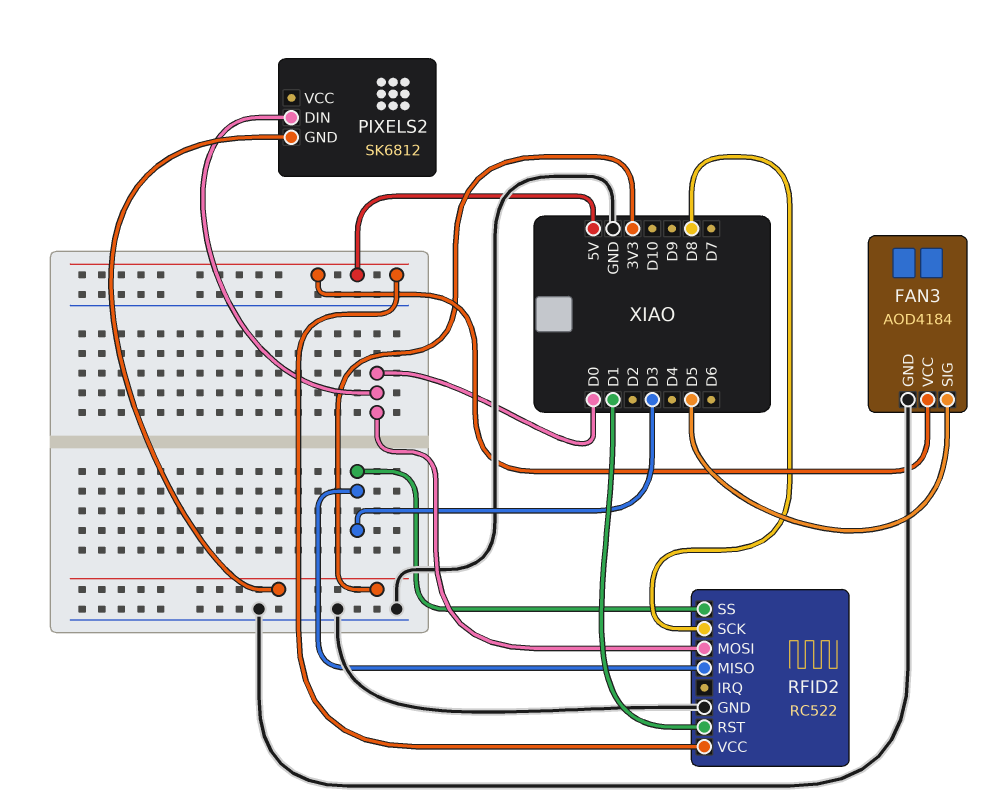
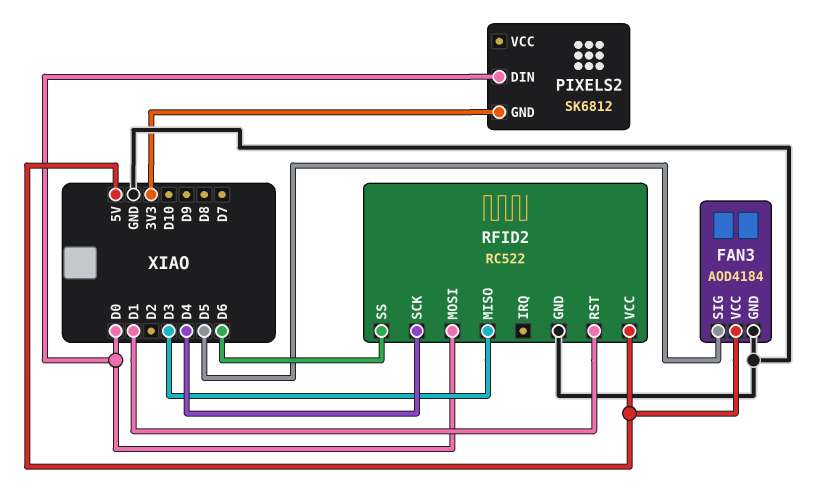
RFID2 pin SCK: D8 -> D4
RFID2 pin SS: D3 -> D6

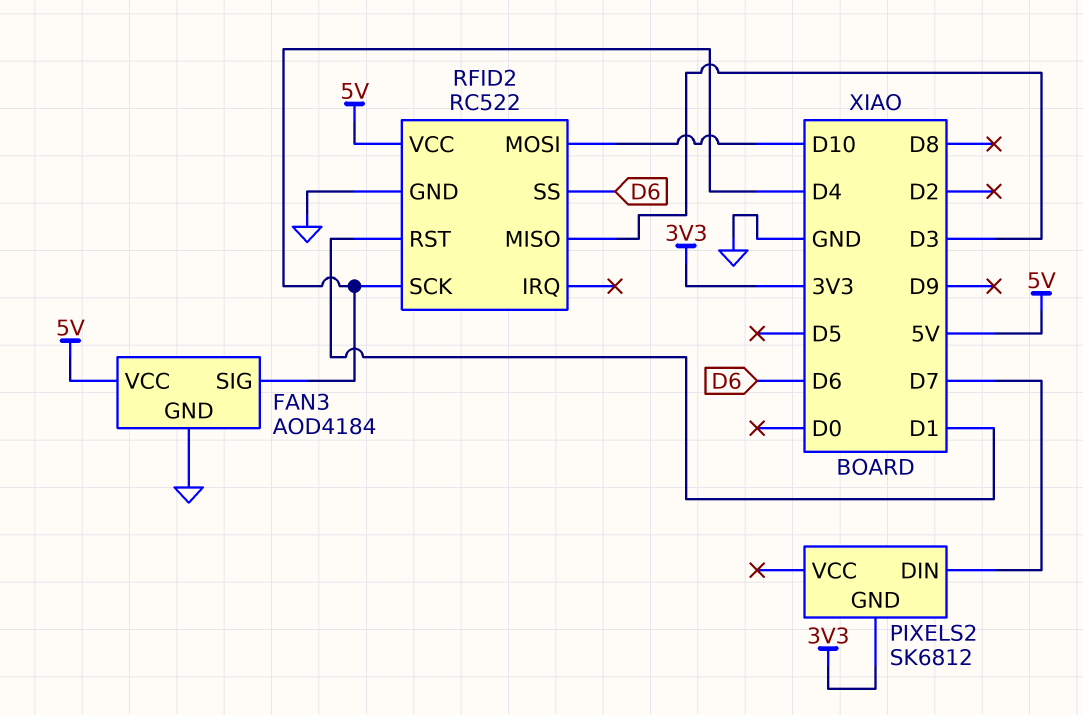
FAN3 pin SIG: D5 -> D4
PIXELS2 pin DIN: D0 -> D7
RFID2 pin MOSI: D0 -> D10

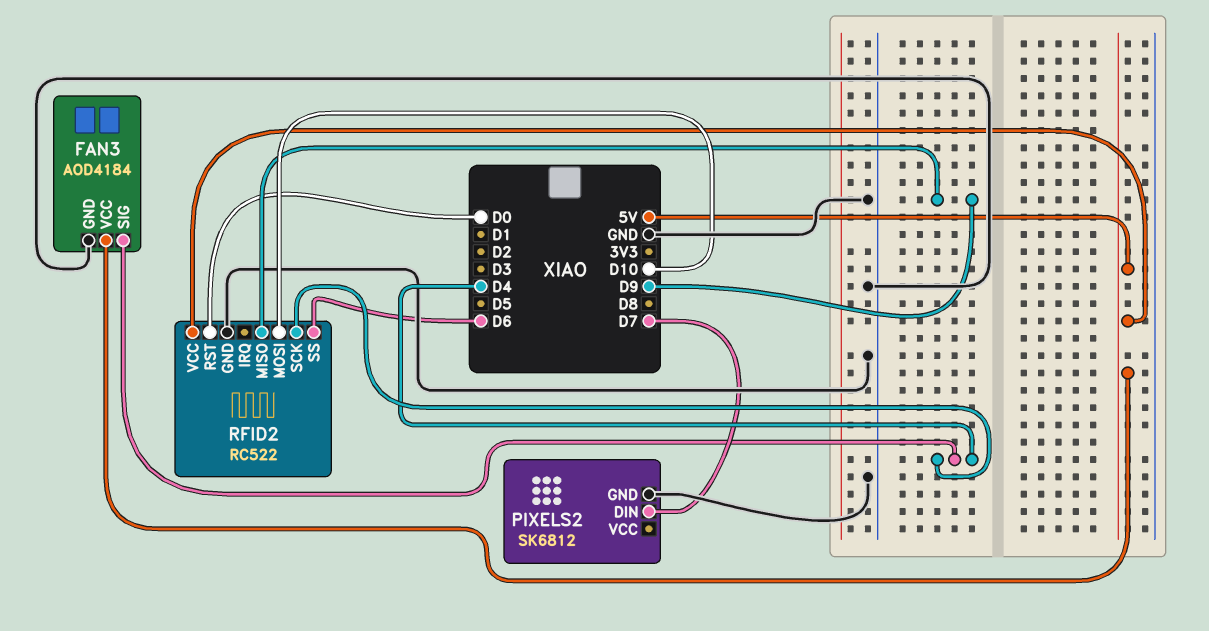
PIXELS2 pin GND: 3V3 -> GND
RFID2 pin MISO: D3 -> D9
RFID2 pin RST: D1 -> D0

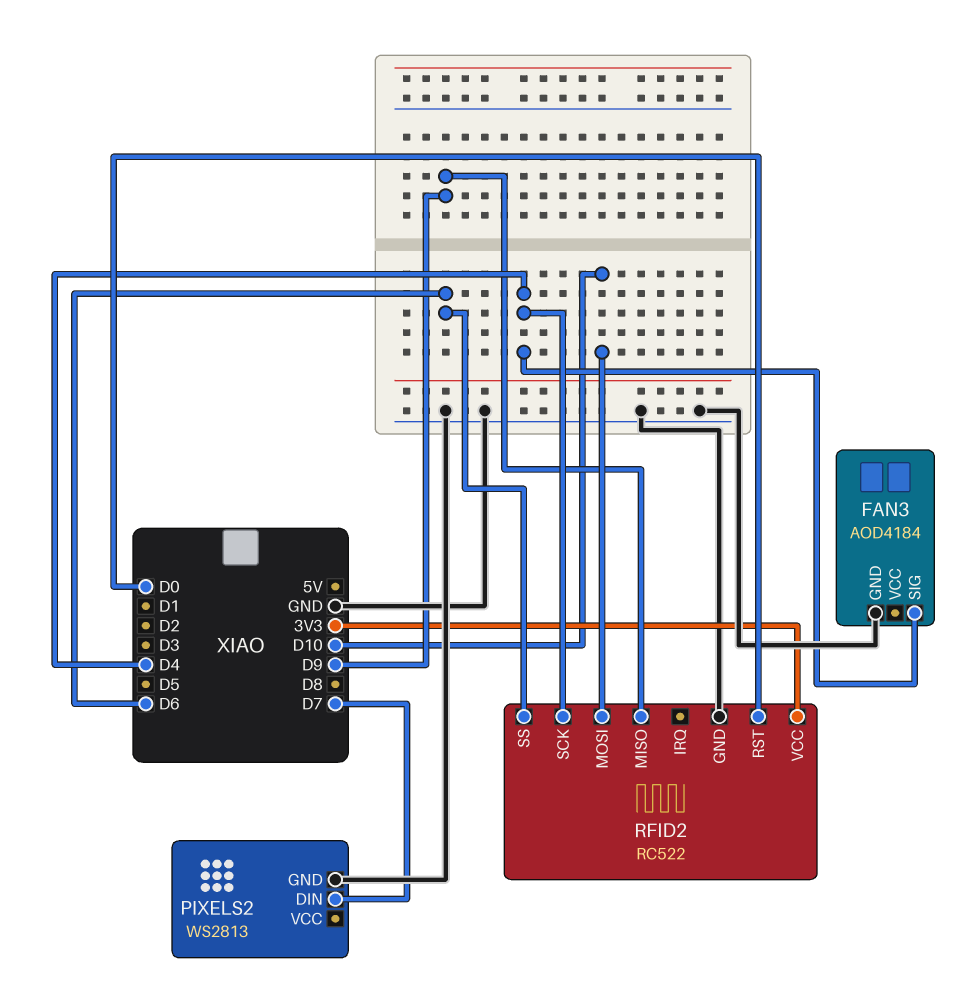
FAN3 pin VCC: 5V -> none
PIXELS2: SK6812 -> WS2813
RFID2 pin VCC: 5V -> 3V3

